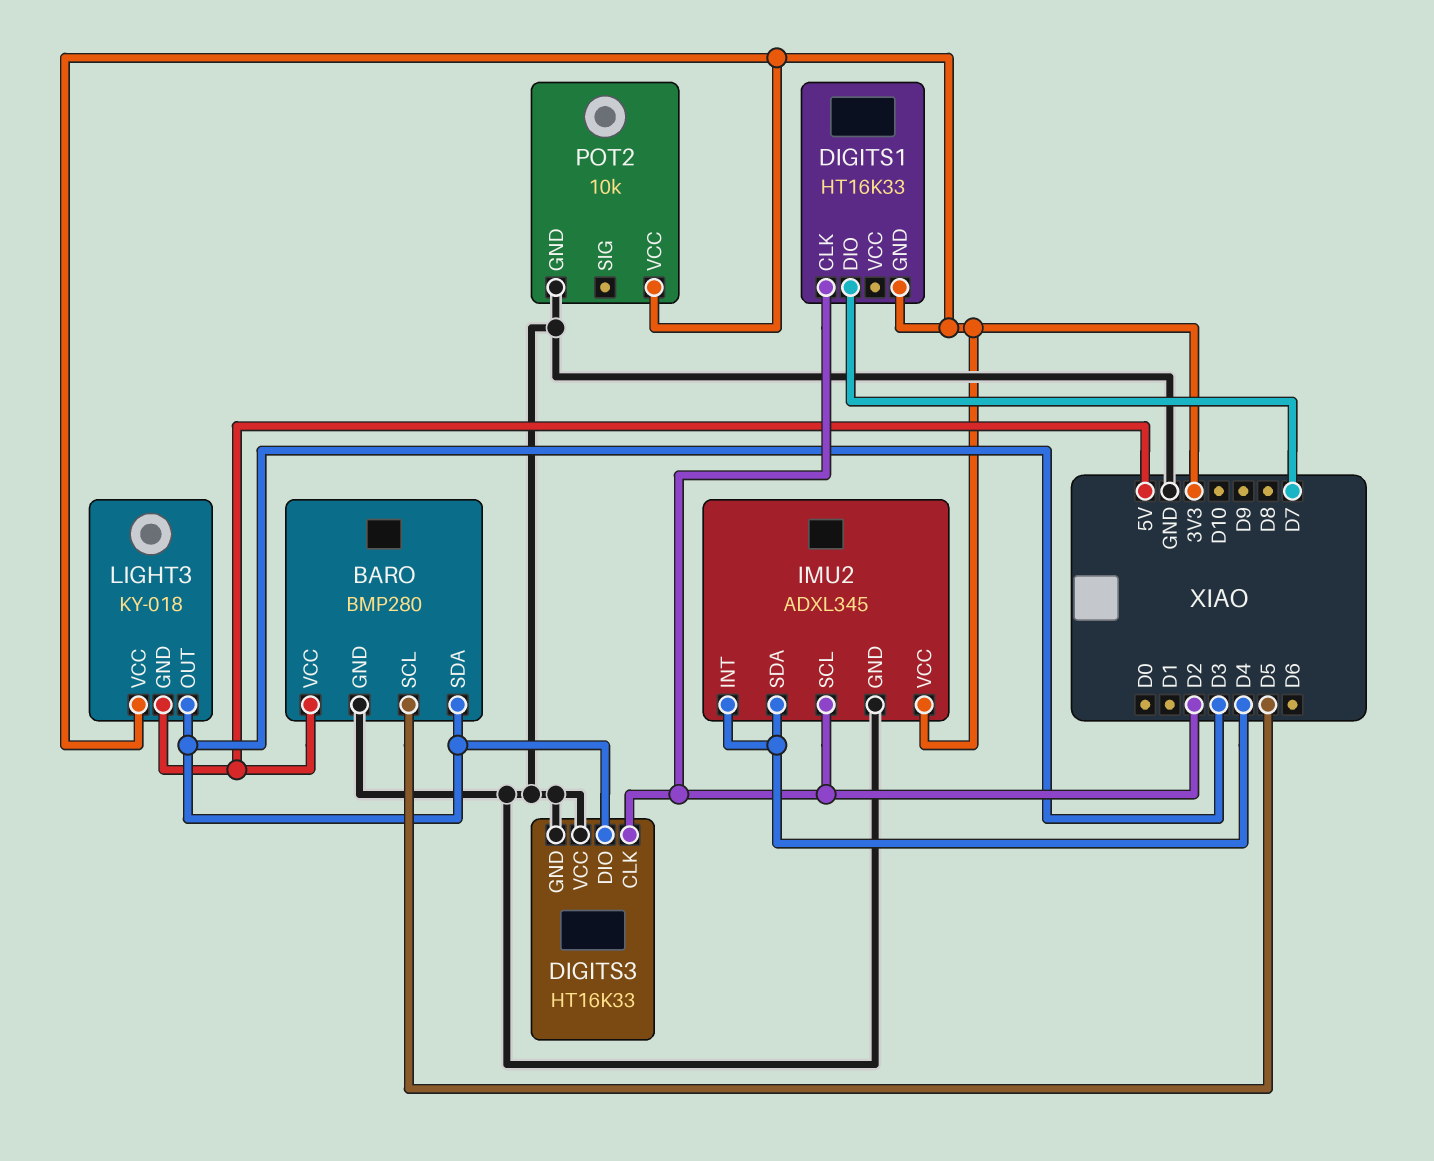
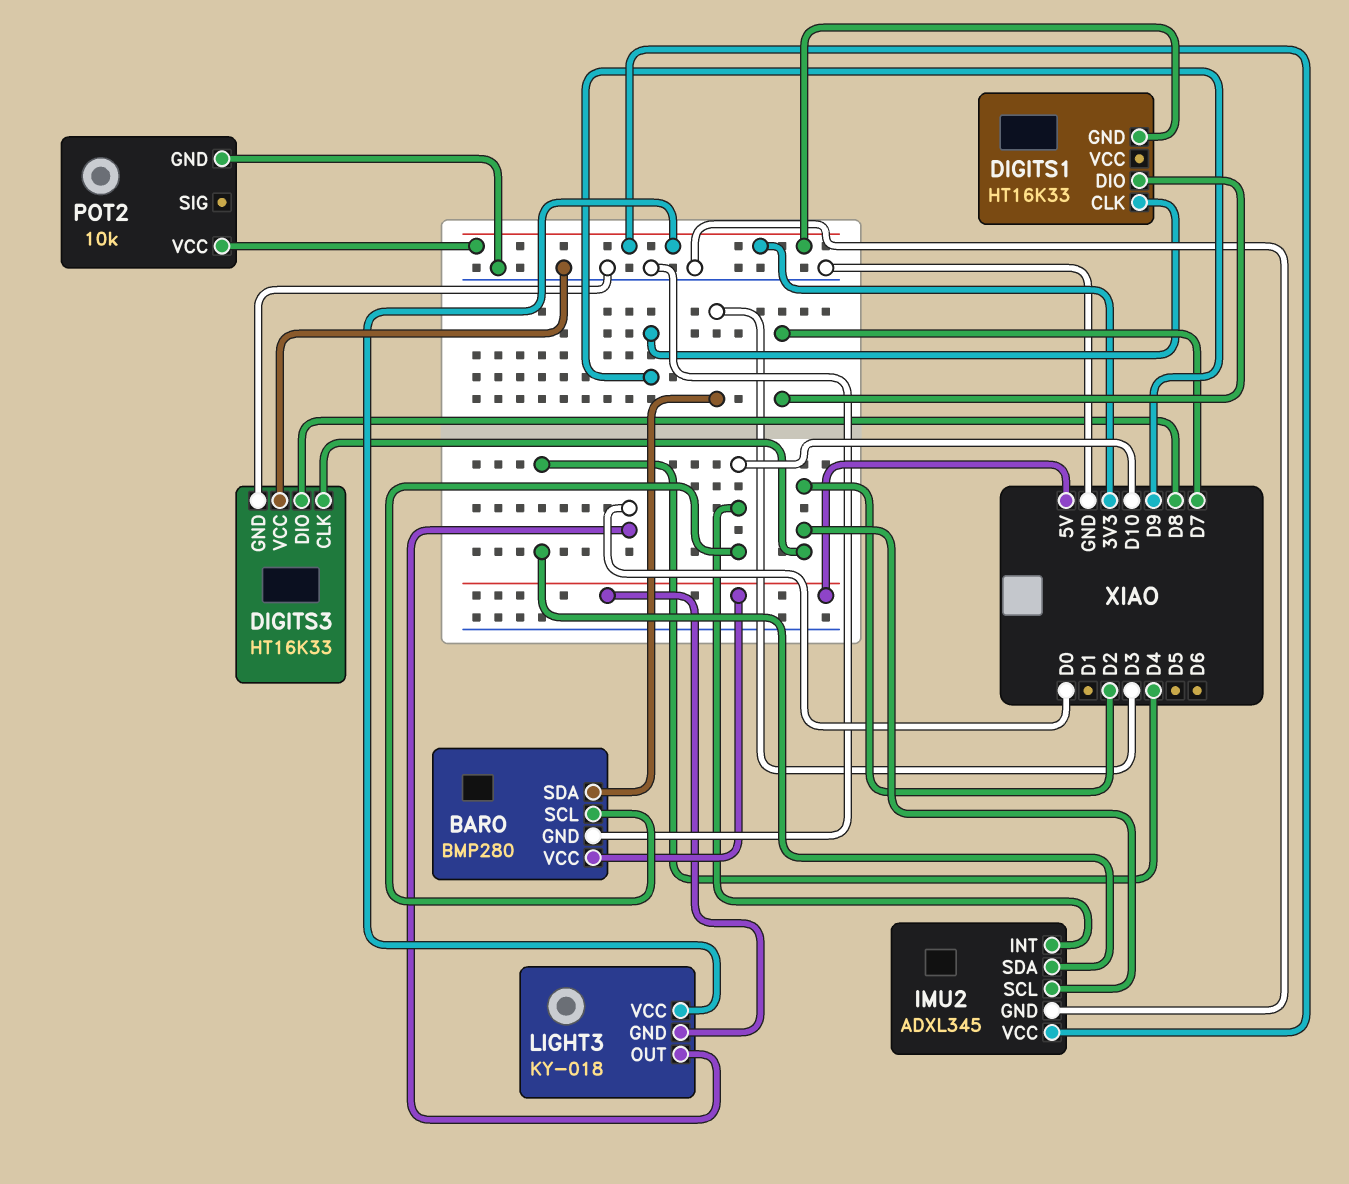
BARO pin SCL: D5 -> D10
DIGITS1 pin CLK: D2 -> D9
DIGITS3 pin DIO: D3 -> D8
IMU2 pin INT: D4 -> D10
LIGHT3 pin OUT: D3 -> D0

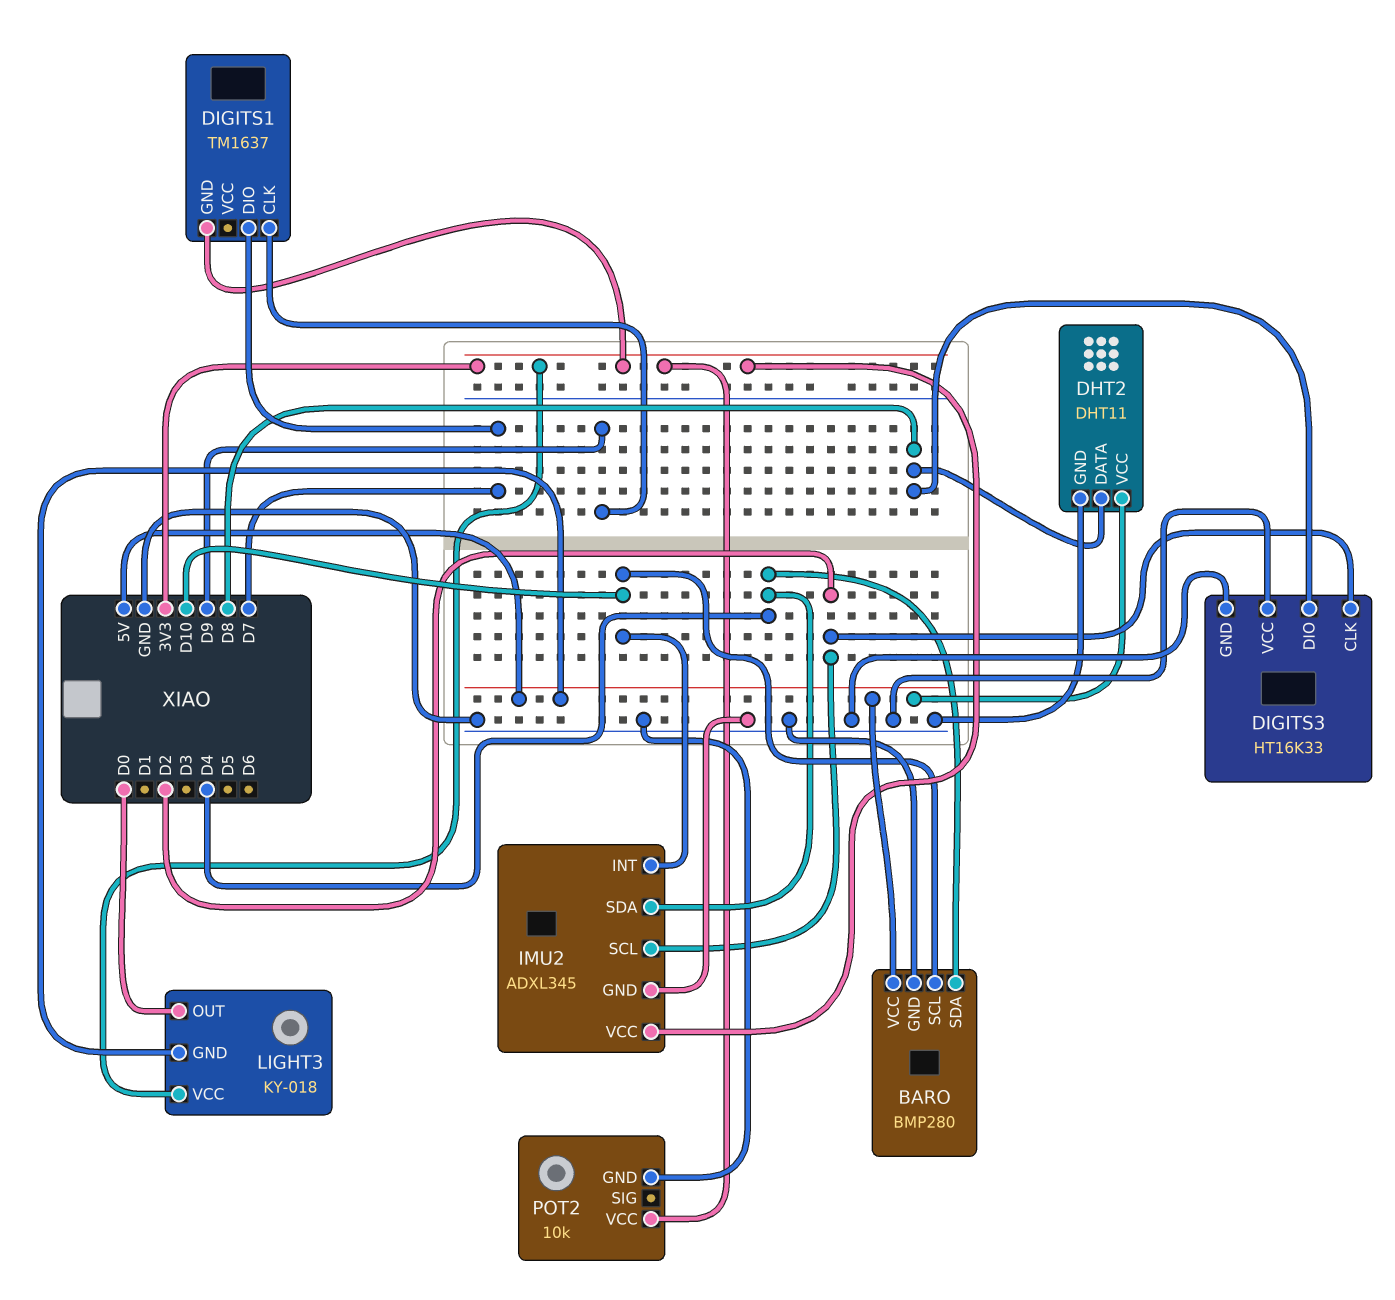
BARO pin SDA: D3 -> D4
DHT2: none -> DHT11
DHT2 pin DATA: none -> D8
DHT2 pin GND: none -> GND
DHT2 pin VCC: none -> 5V
DIGITS1: HT16K33 -> TM1637

